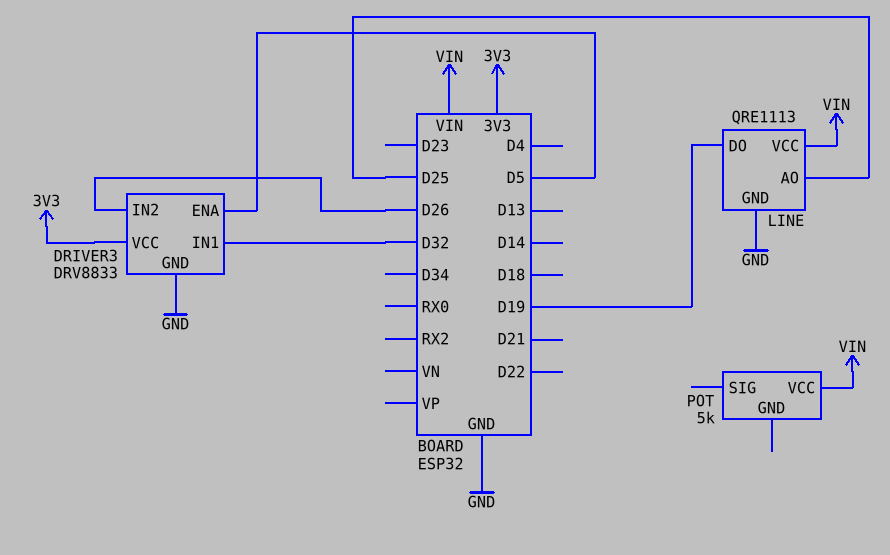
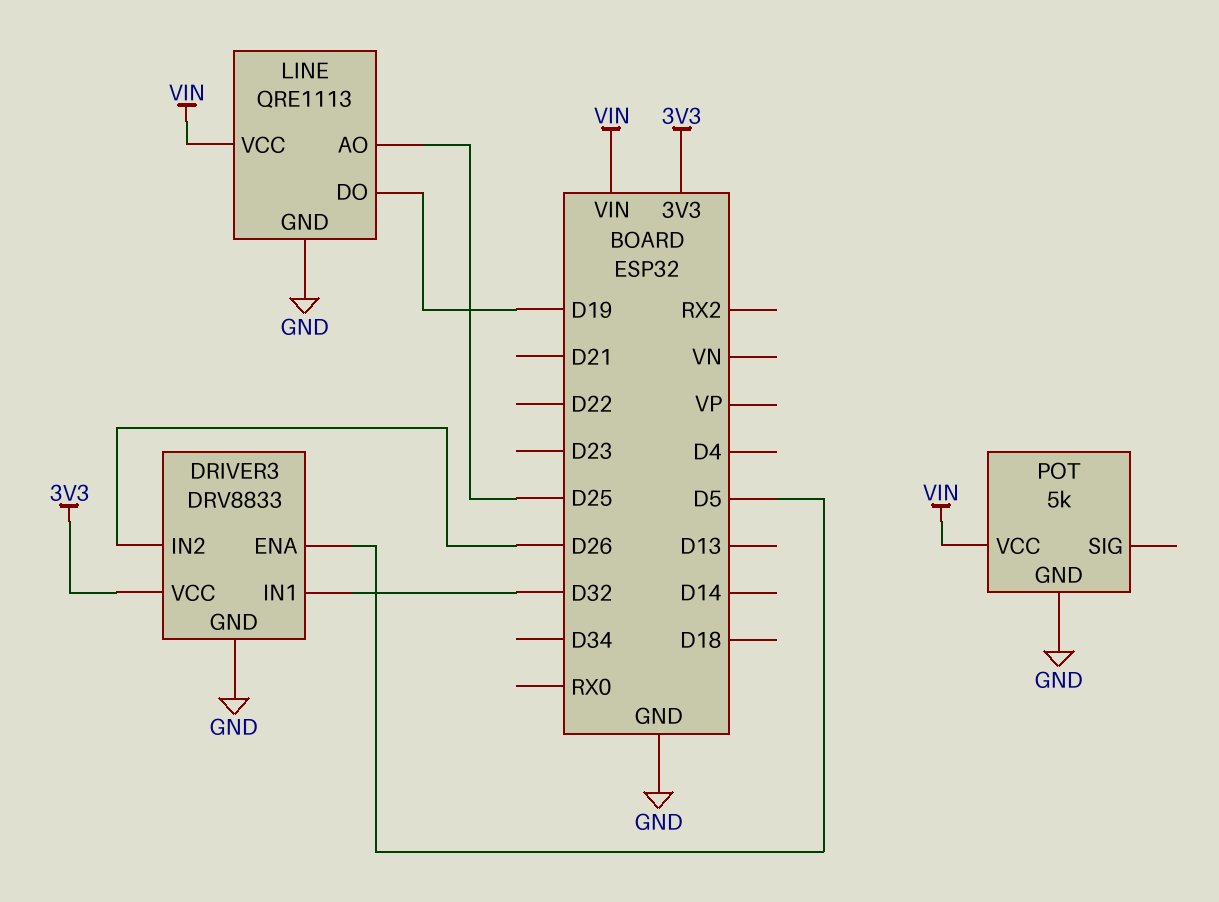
POT pin GND: none -> GND

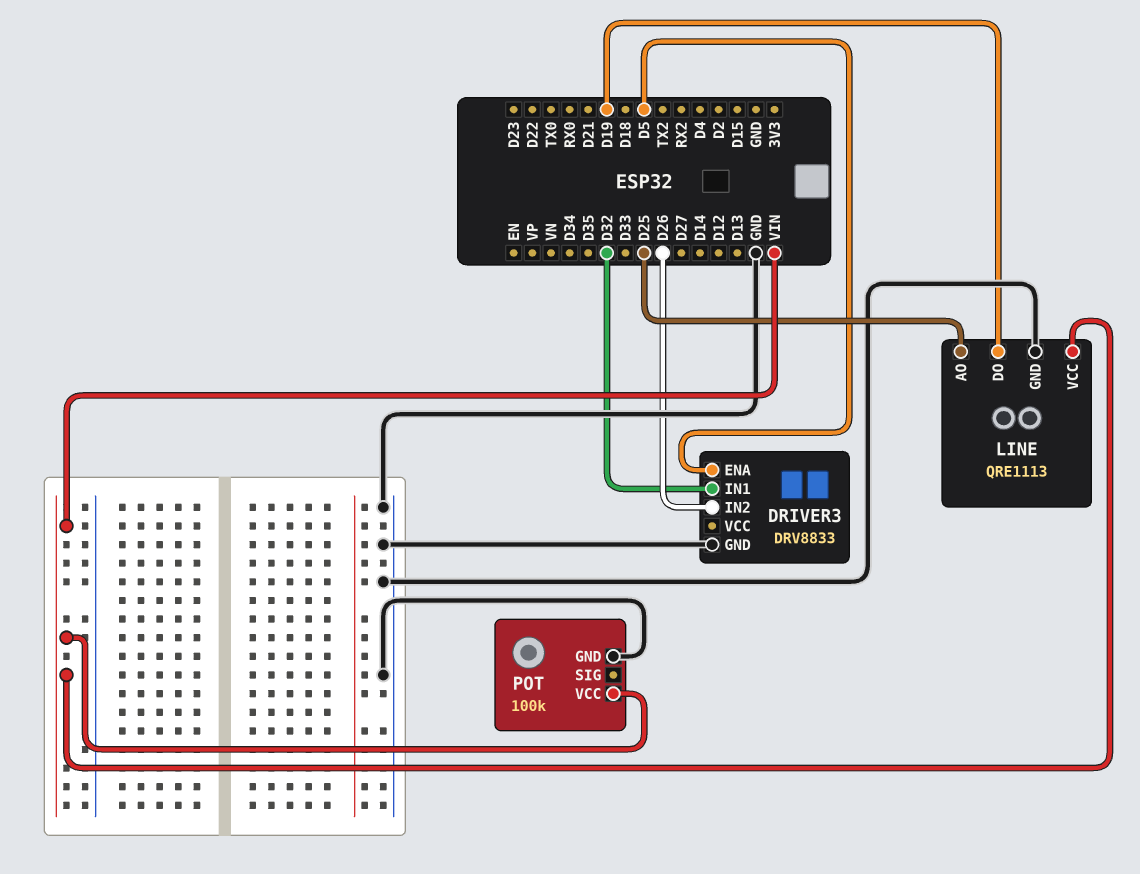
DRIVER3 pin VCC: 3V3 -> none
POT: 5k -> 100k

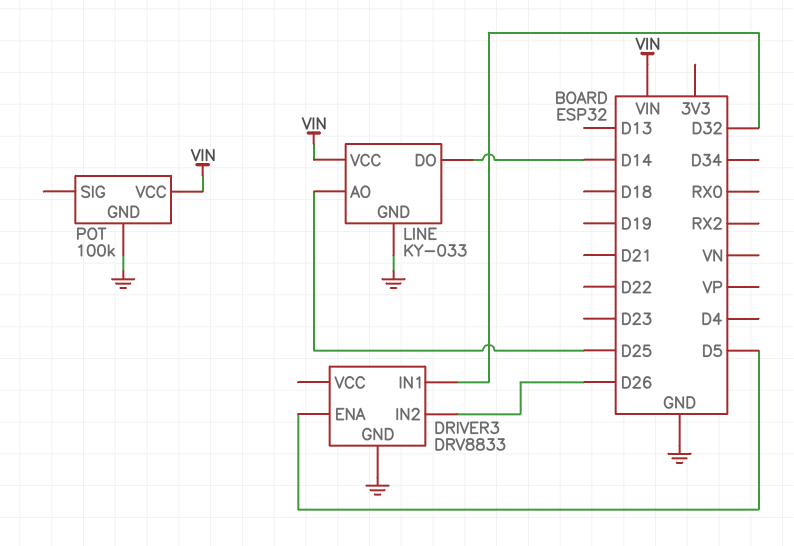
LINE: QRE1113 -> KY-033
LINE pin DO: D19 -> D14

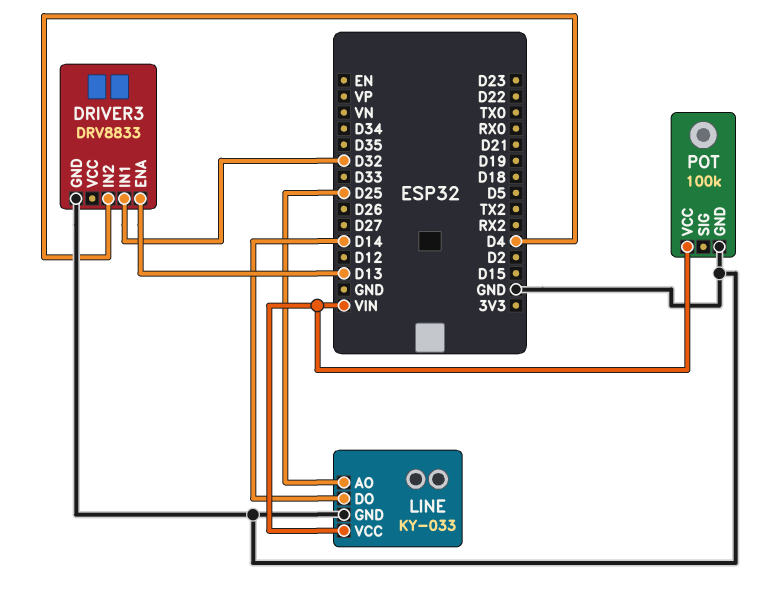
DRIVER3 pin ENA: D5 -> D13
DRIVER3 pin IN2: D26 -> D4

